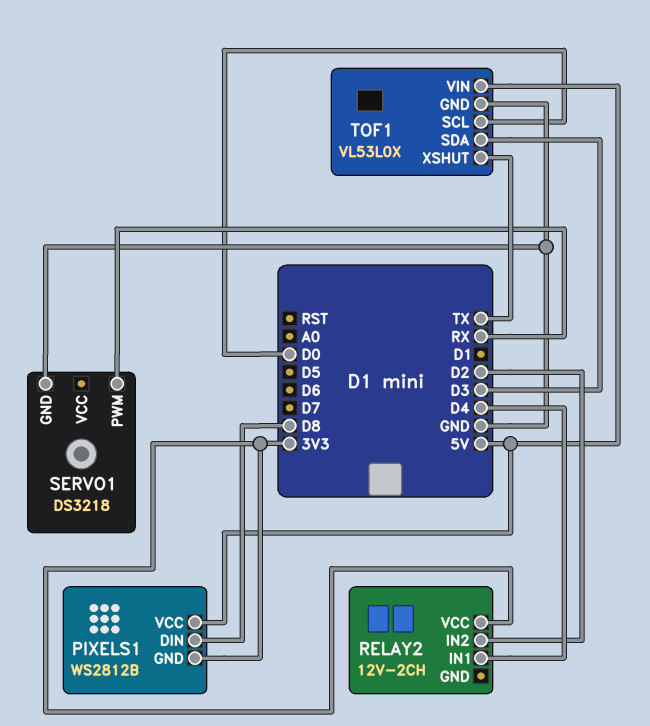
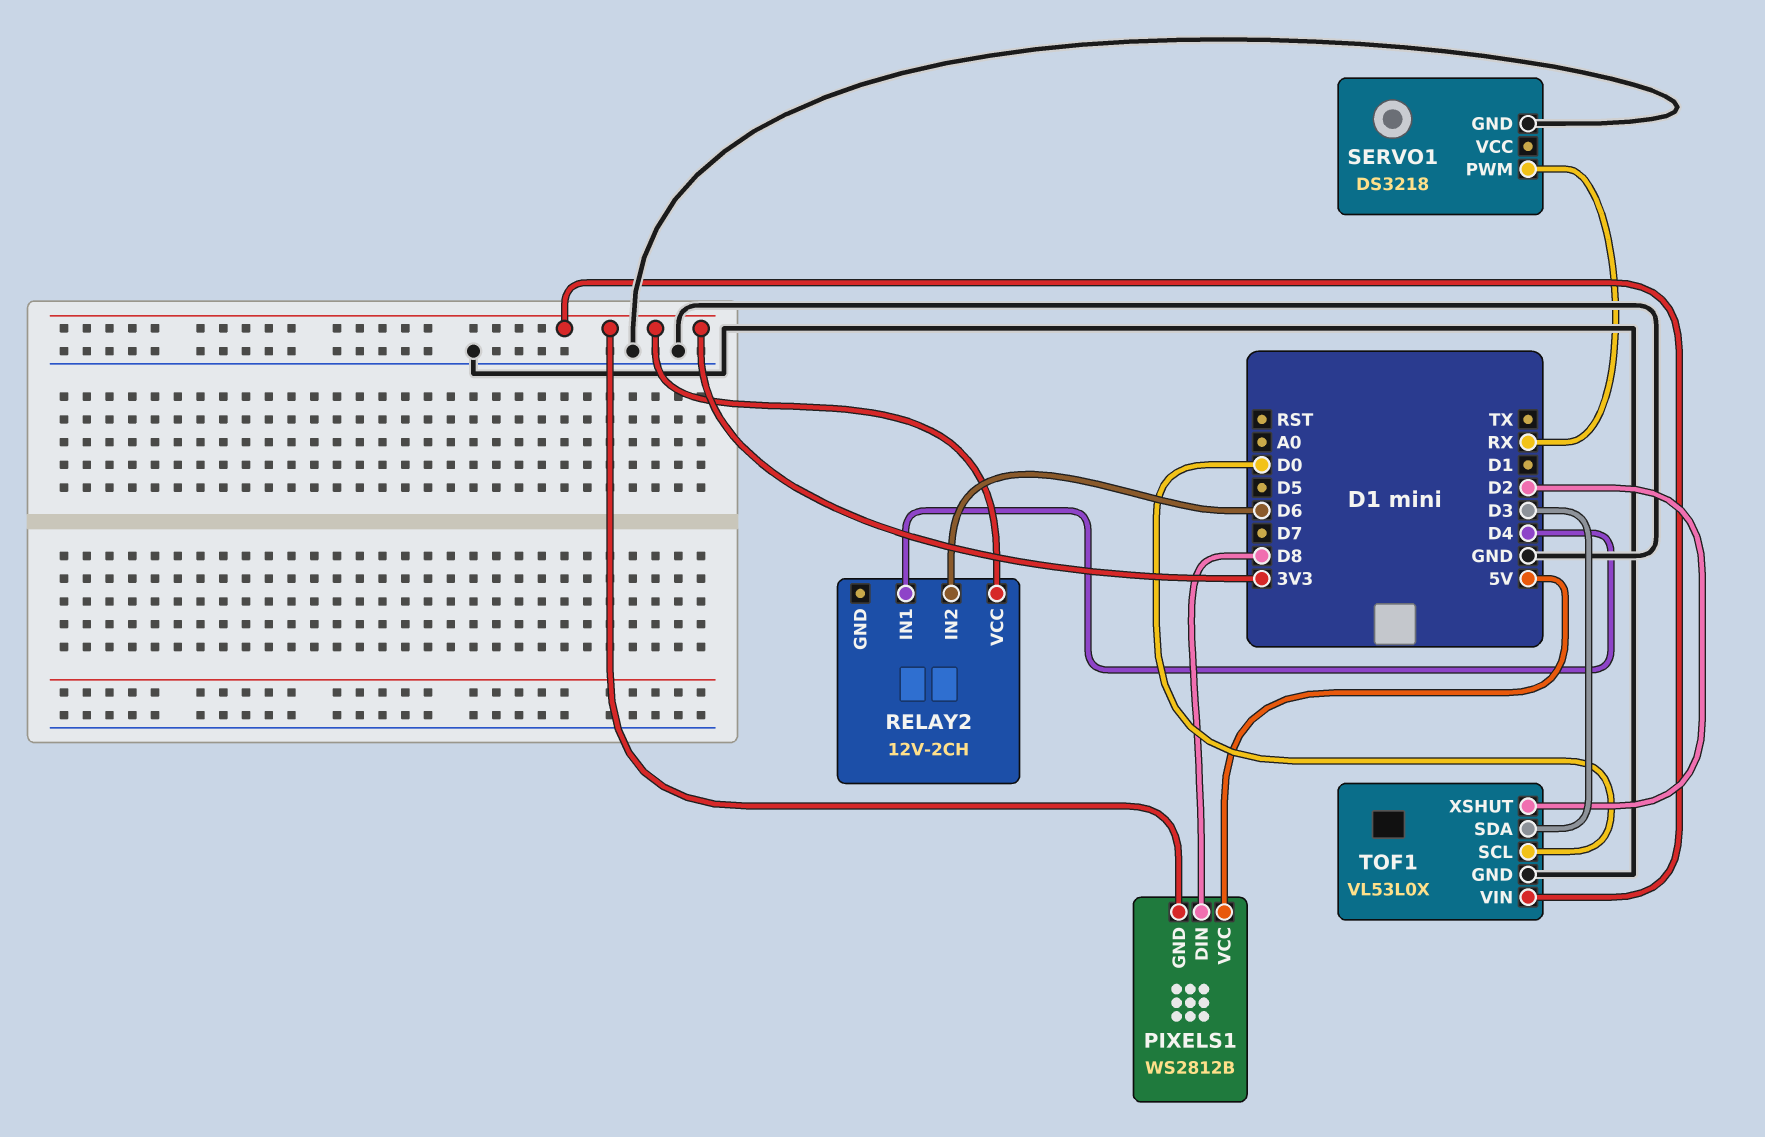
RELAY2 pin IN2: D2 -> D6
TOF1 pin VIN: 5V -> 3V3
TOF1 pin XSHUT: TX -> D2

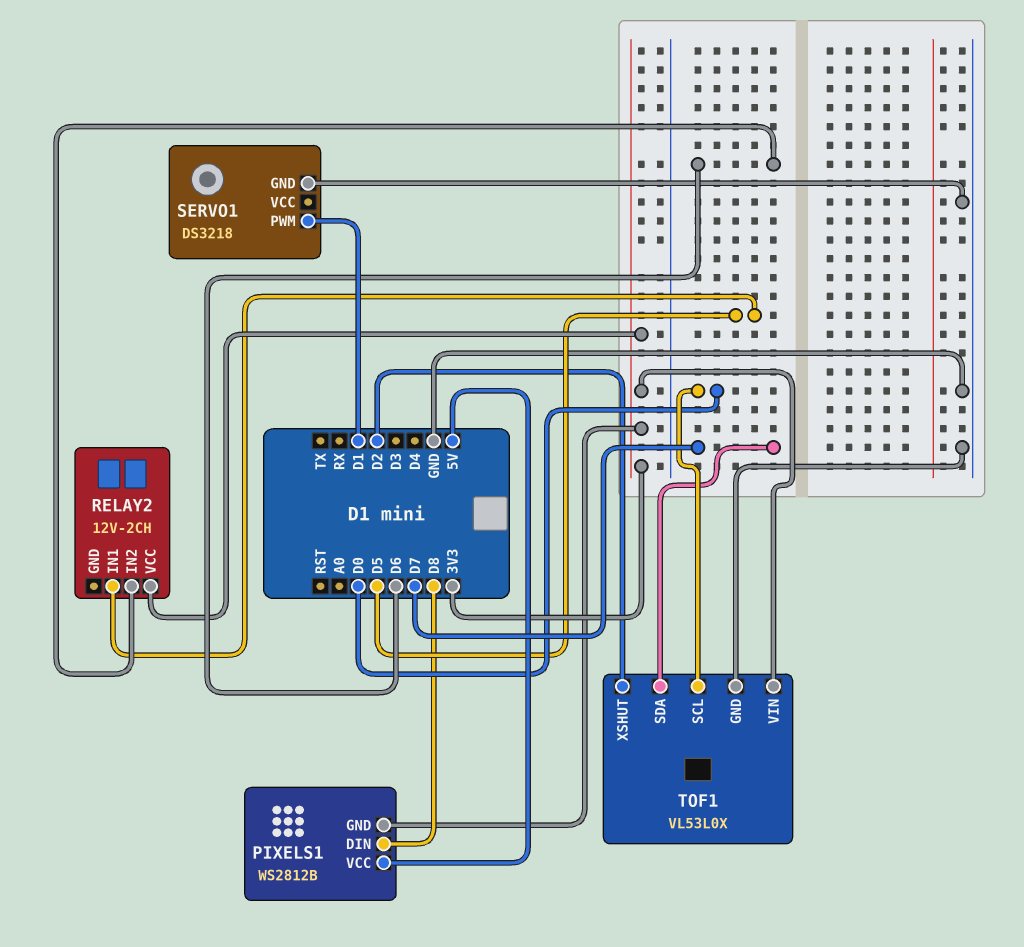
RELAY2 pin IN1: D4 -> D5
SERVO1 pin PWM: RX -> D1
TOF1 pin SDA: D3 -> D7

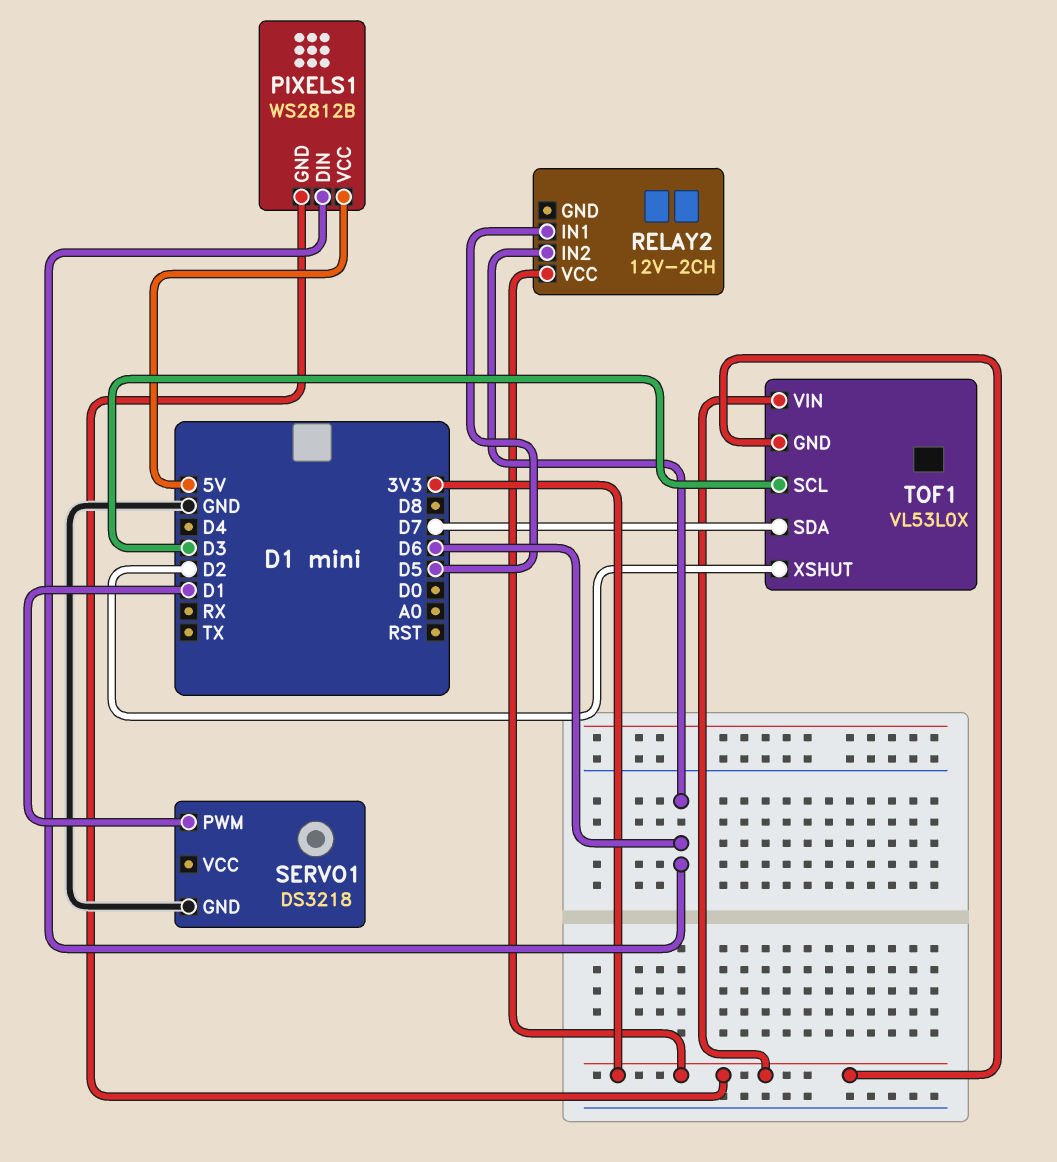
PIXELS1 pin DIN: D8 -> D6
TOF1 pin GND: GND -> 3V3
TOF1 pin SCL: D0 -> D3

